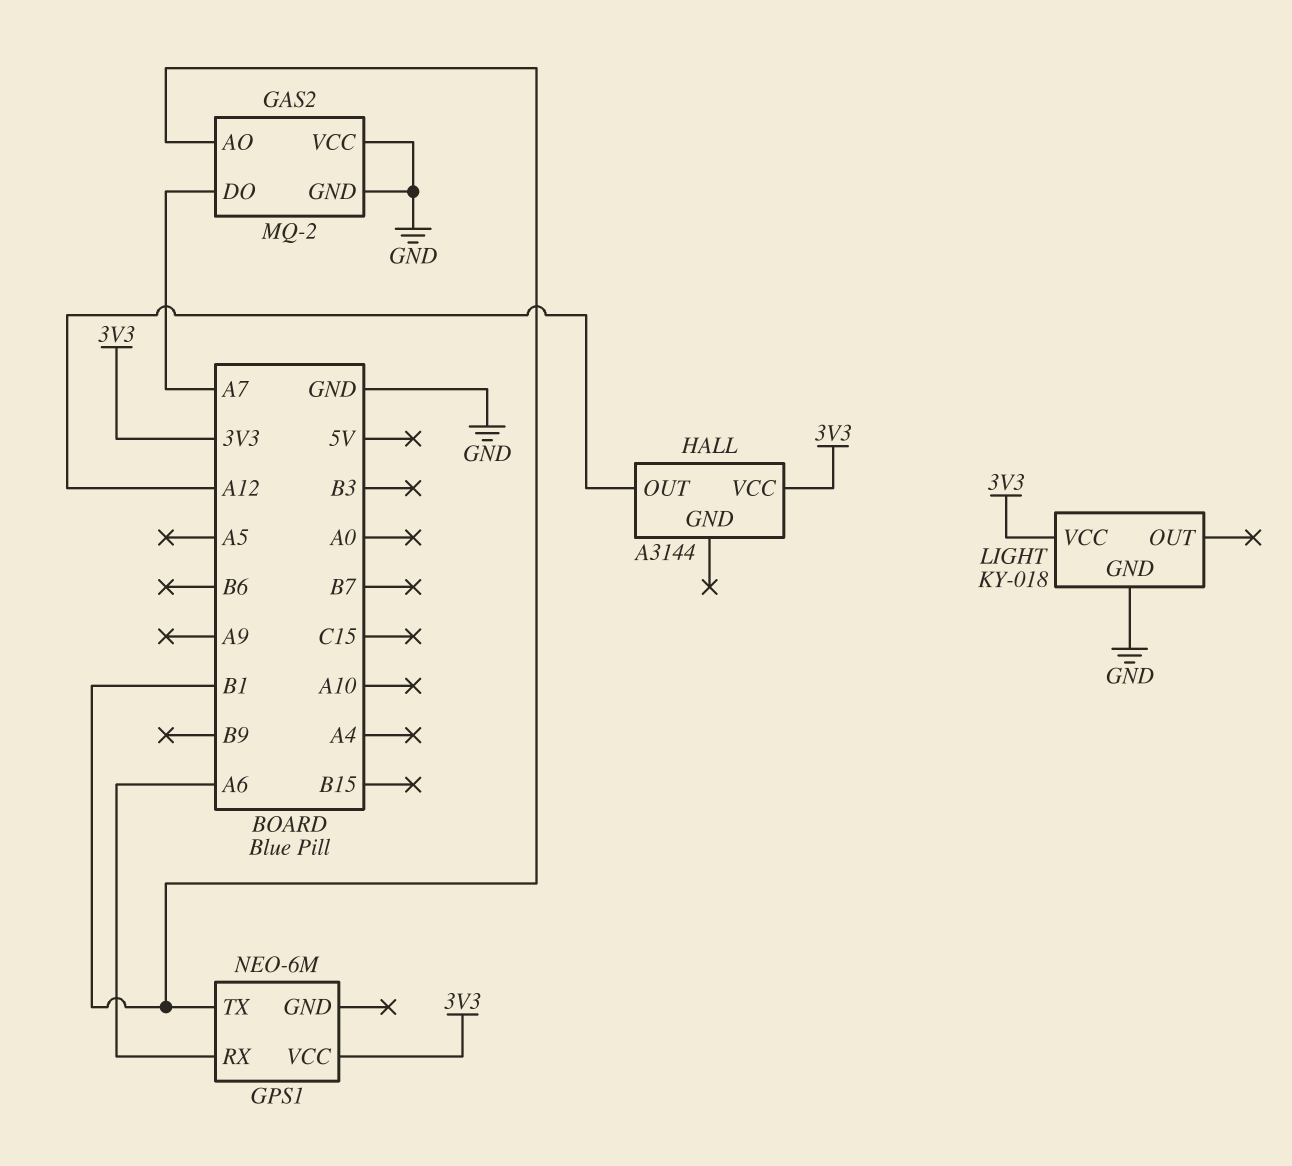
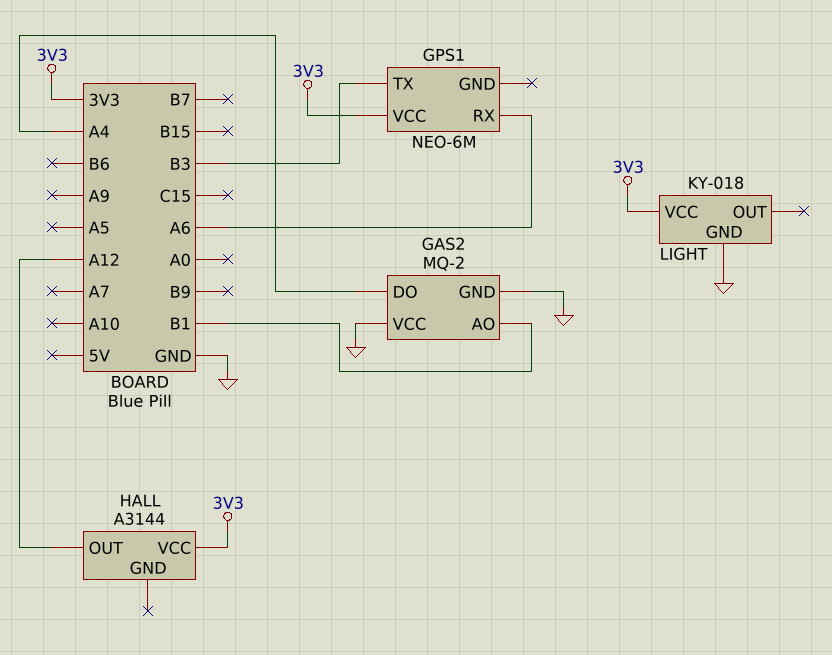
GAS2 pin DO: A7 -> A4
GPS1 pin TX: B1 -> B3

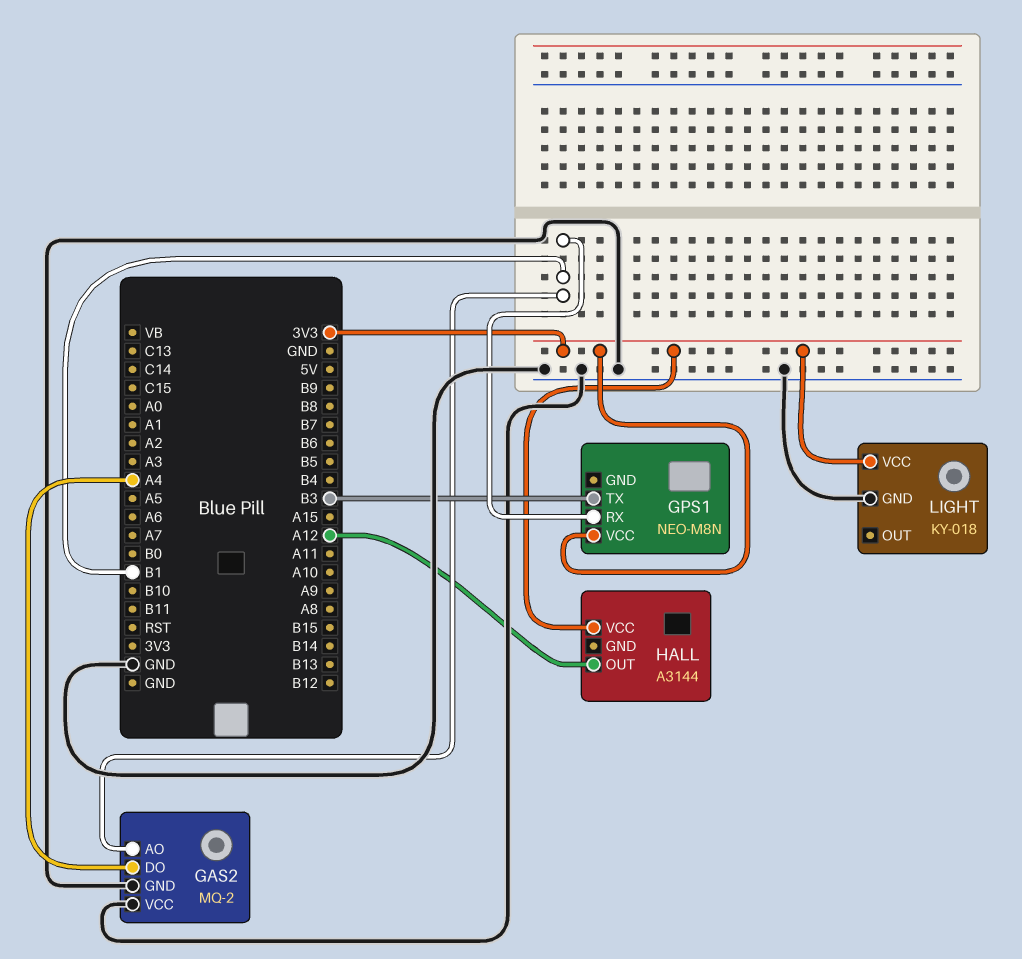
GPS1: NEO-6M -> NEO-M8N
GPS1 pin RX: A6 -> B1

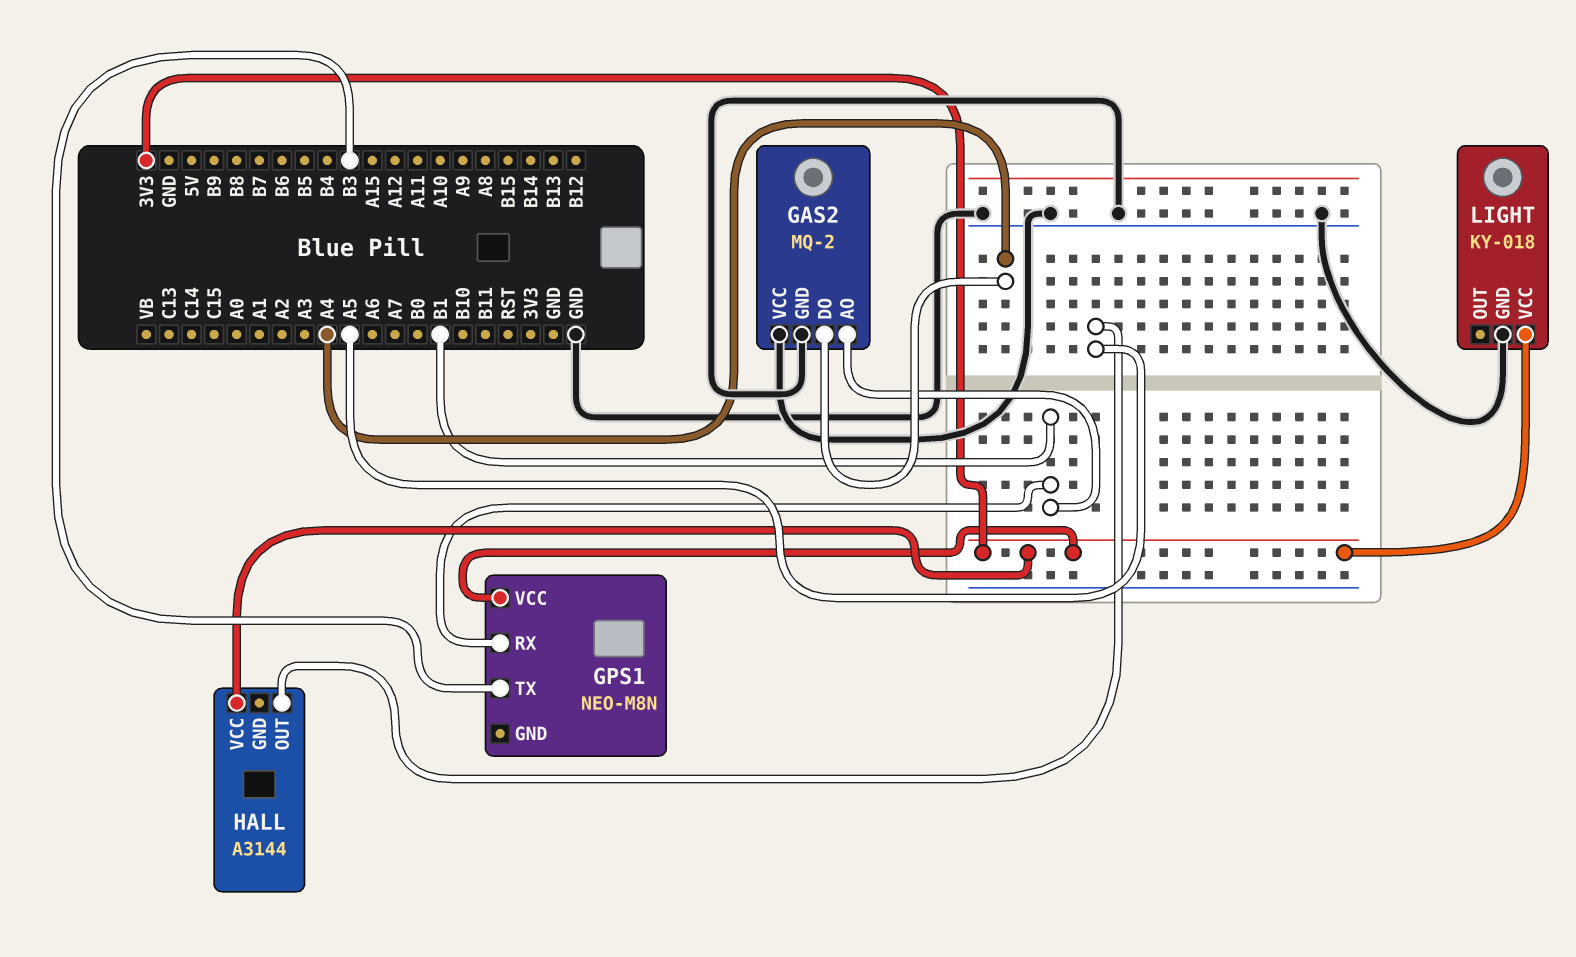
HALL pin OUT: A12 -> A5

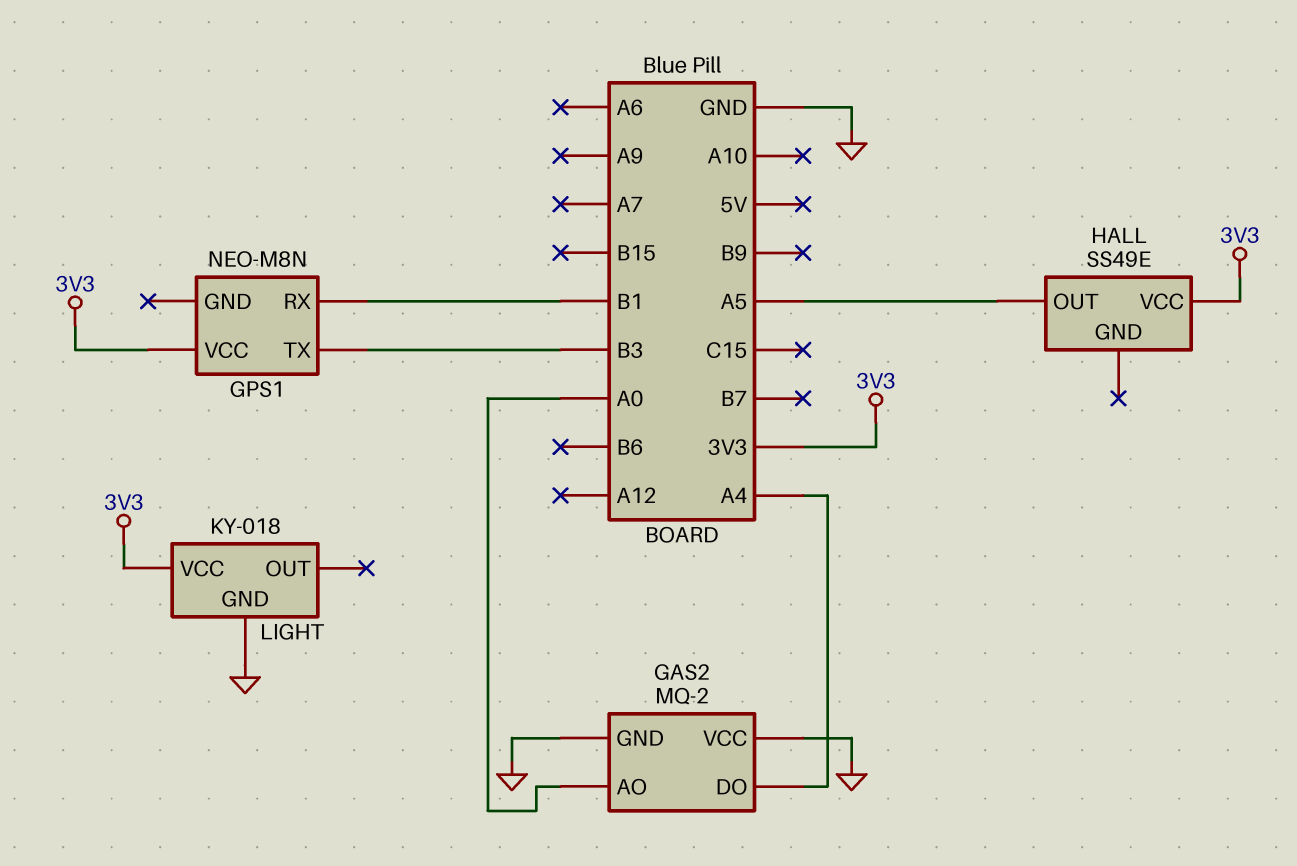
GAS2 pin AO: B1 -> A0
HALL: A3144 -> SS49E

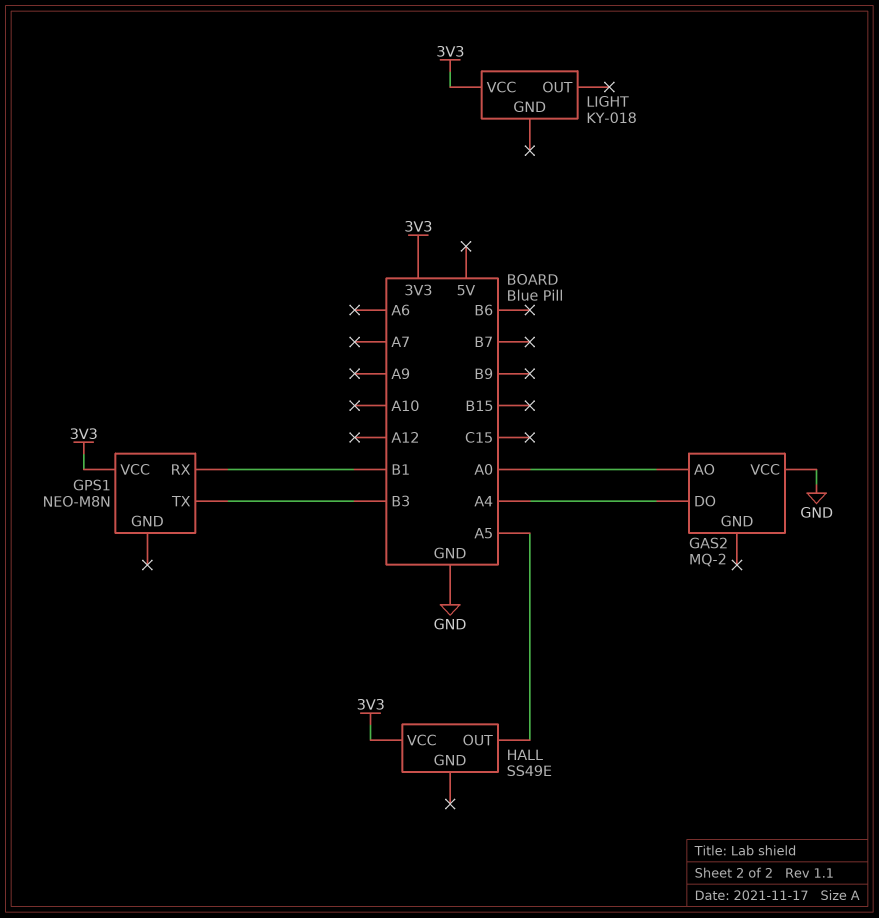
GAS2 pin GND: GND -> none
LIGHT pin GND: GND -> none

